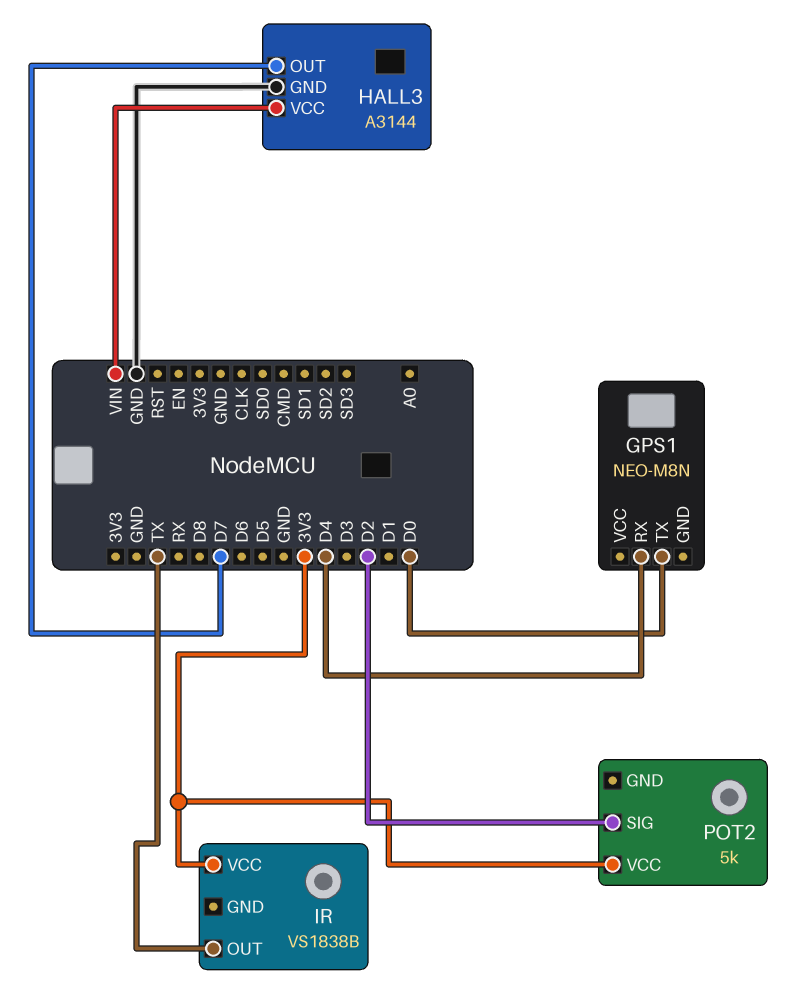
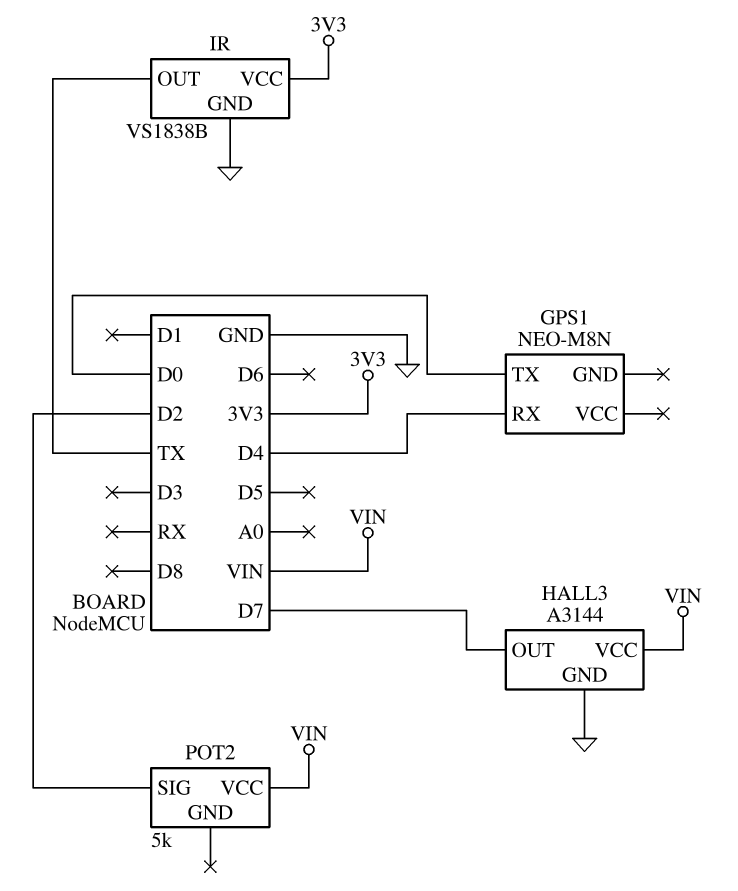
IR pin GND: none -> GND
POT2 pin VCC: 3V3 -> VIN

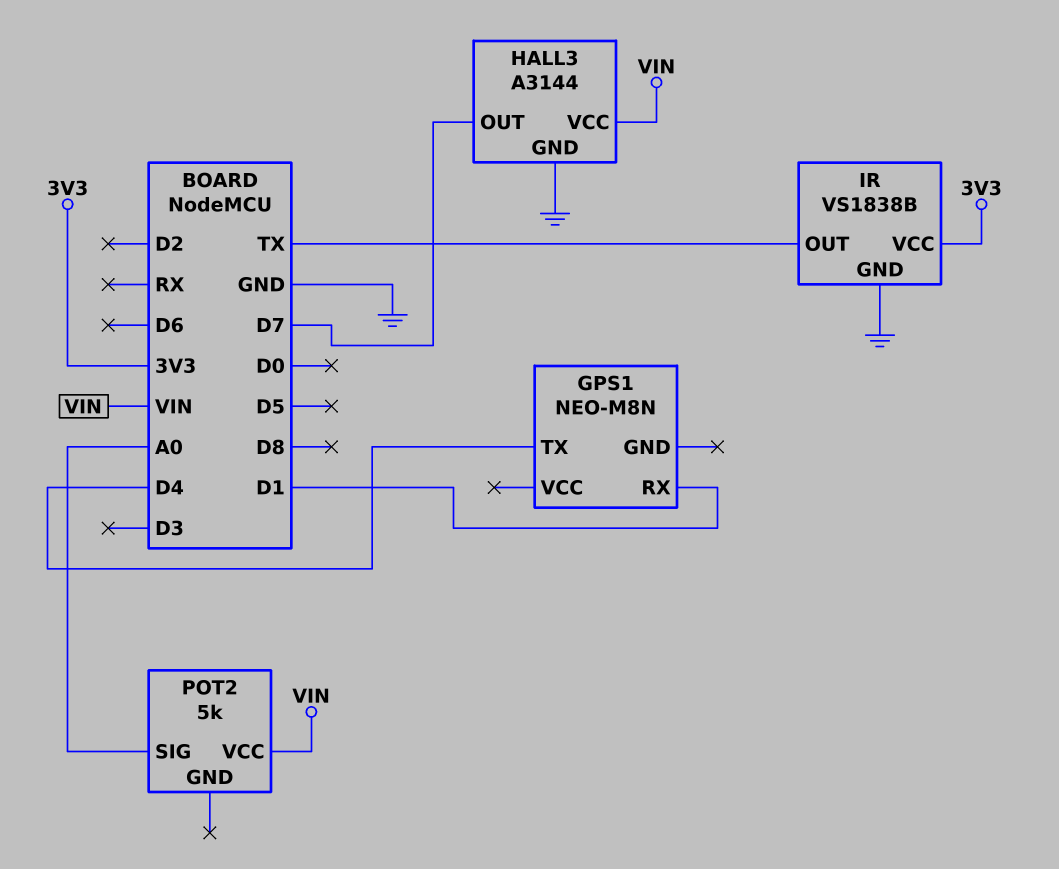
GPS1 pin RX: D4 -> D1
GPS1 pin TX: D0 -> D4
POT2 pin SIG: D2 -> A0

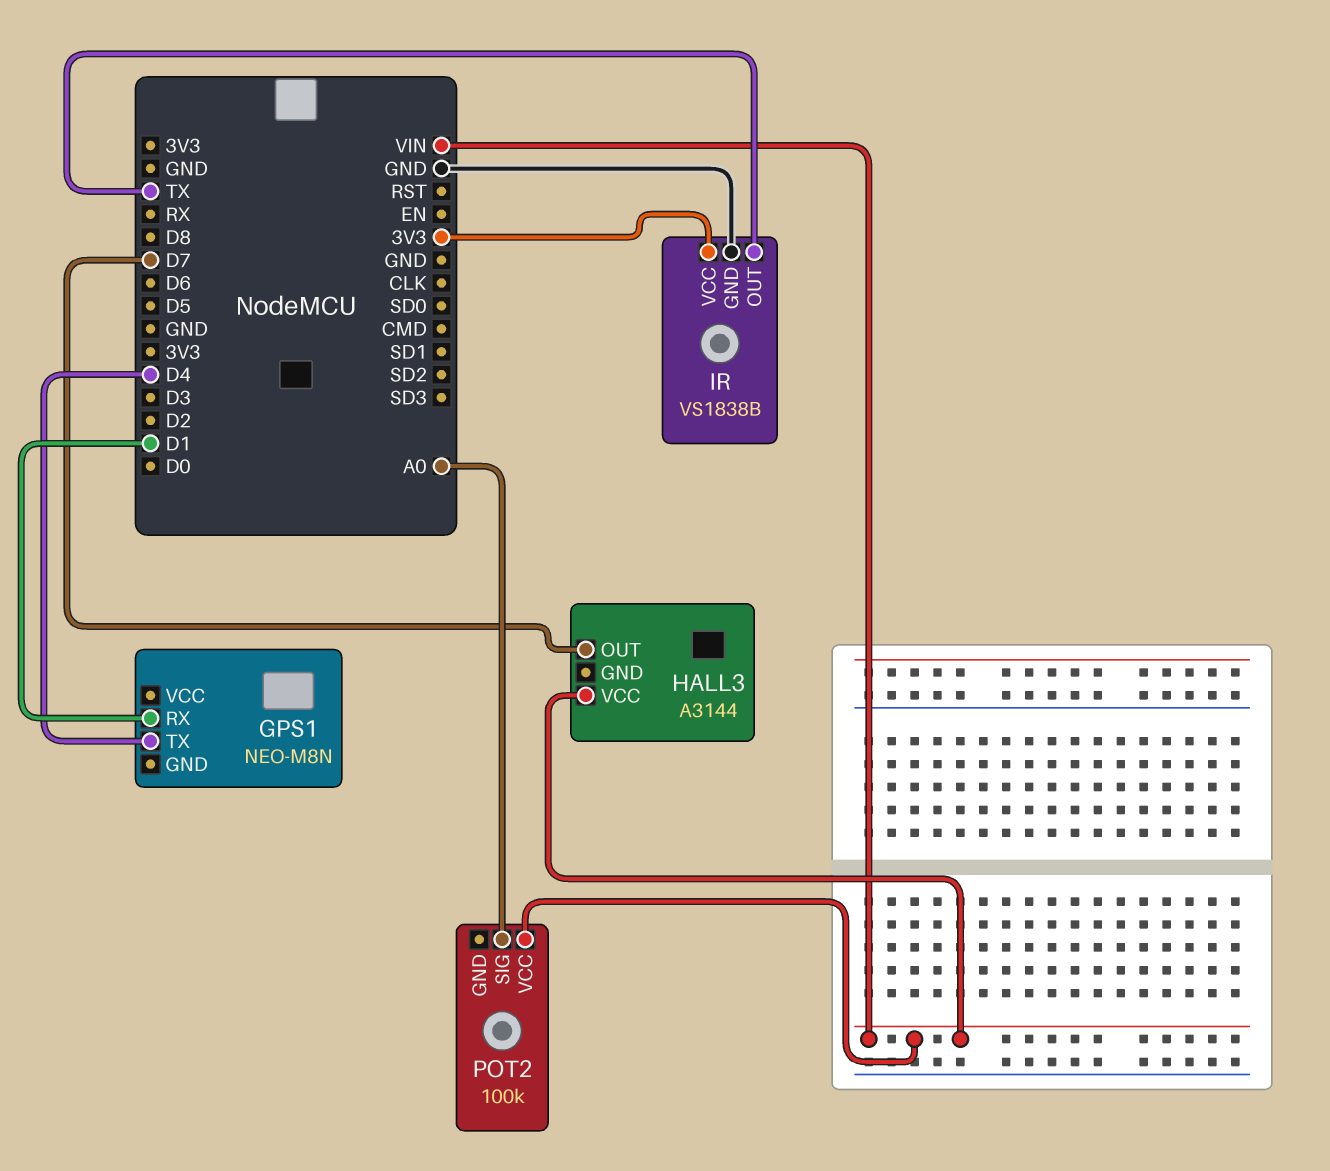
HALL3 pin GND: GND -> none
POT2: 5k -> 100k

